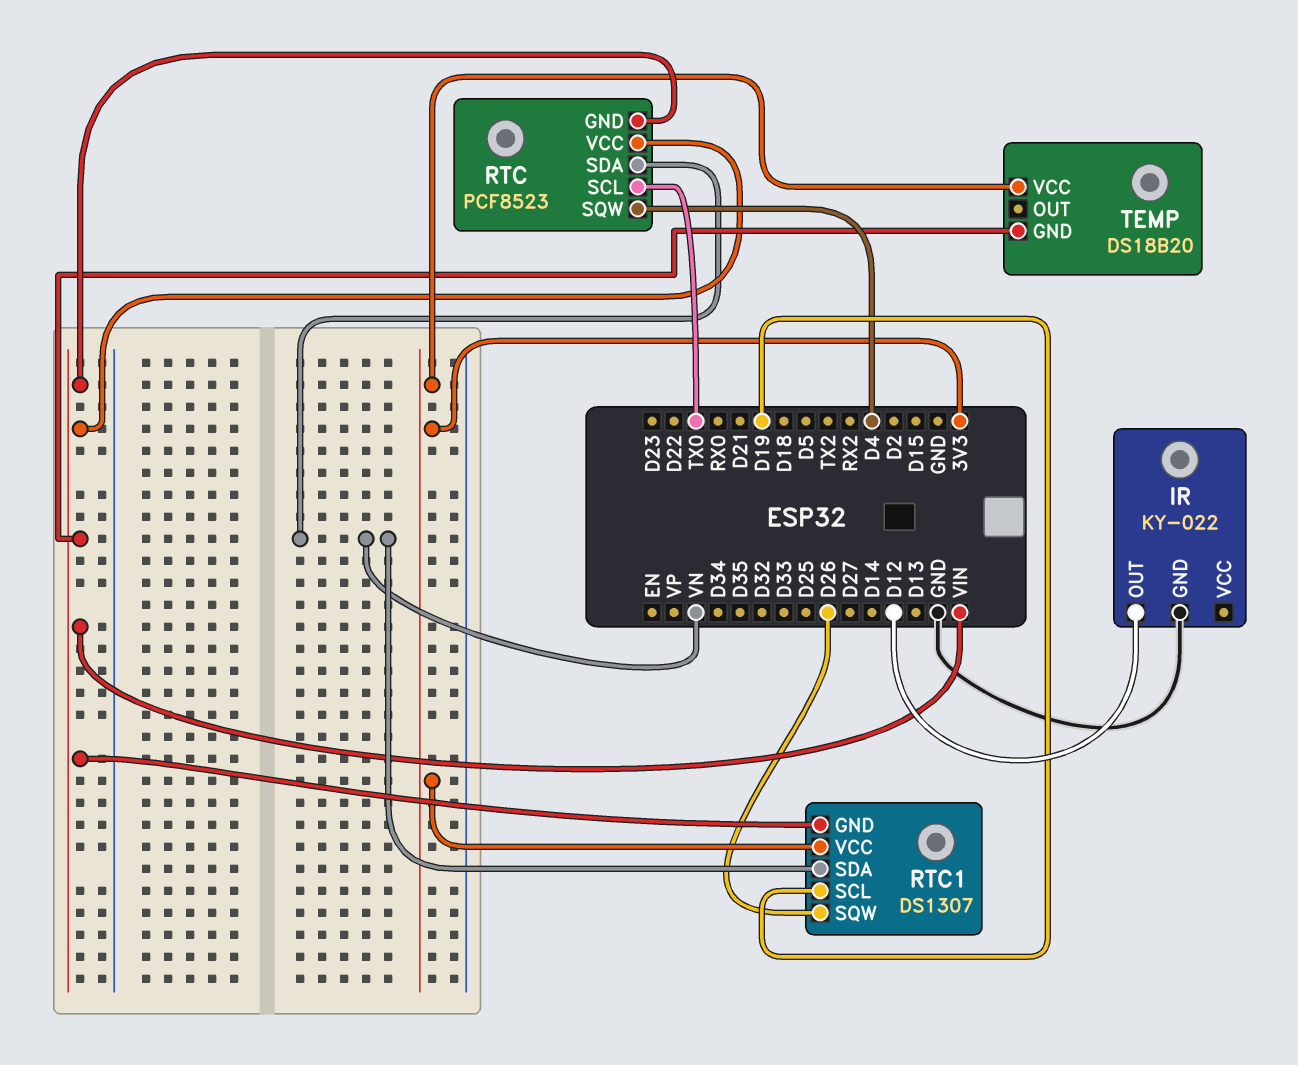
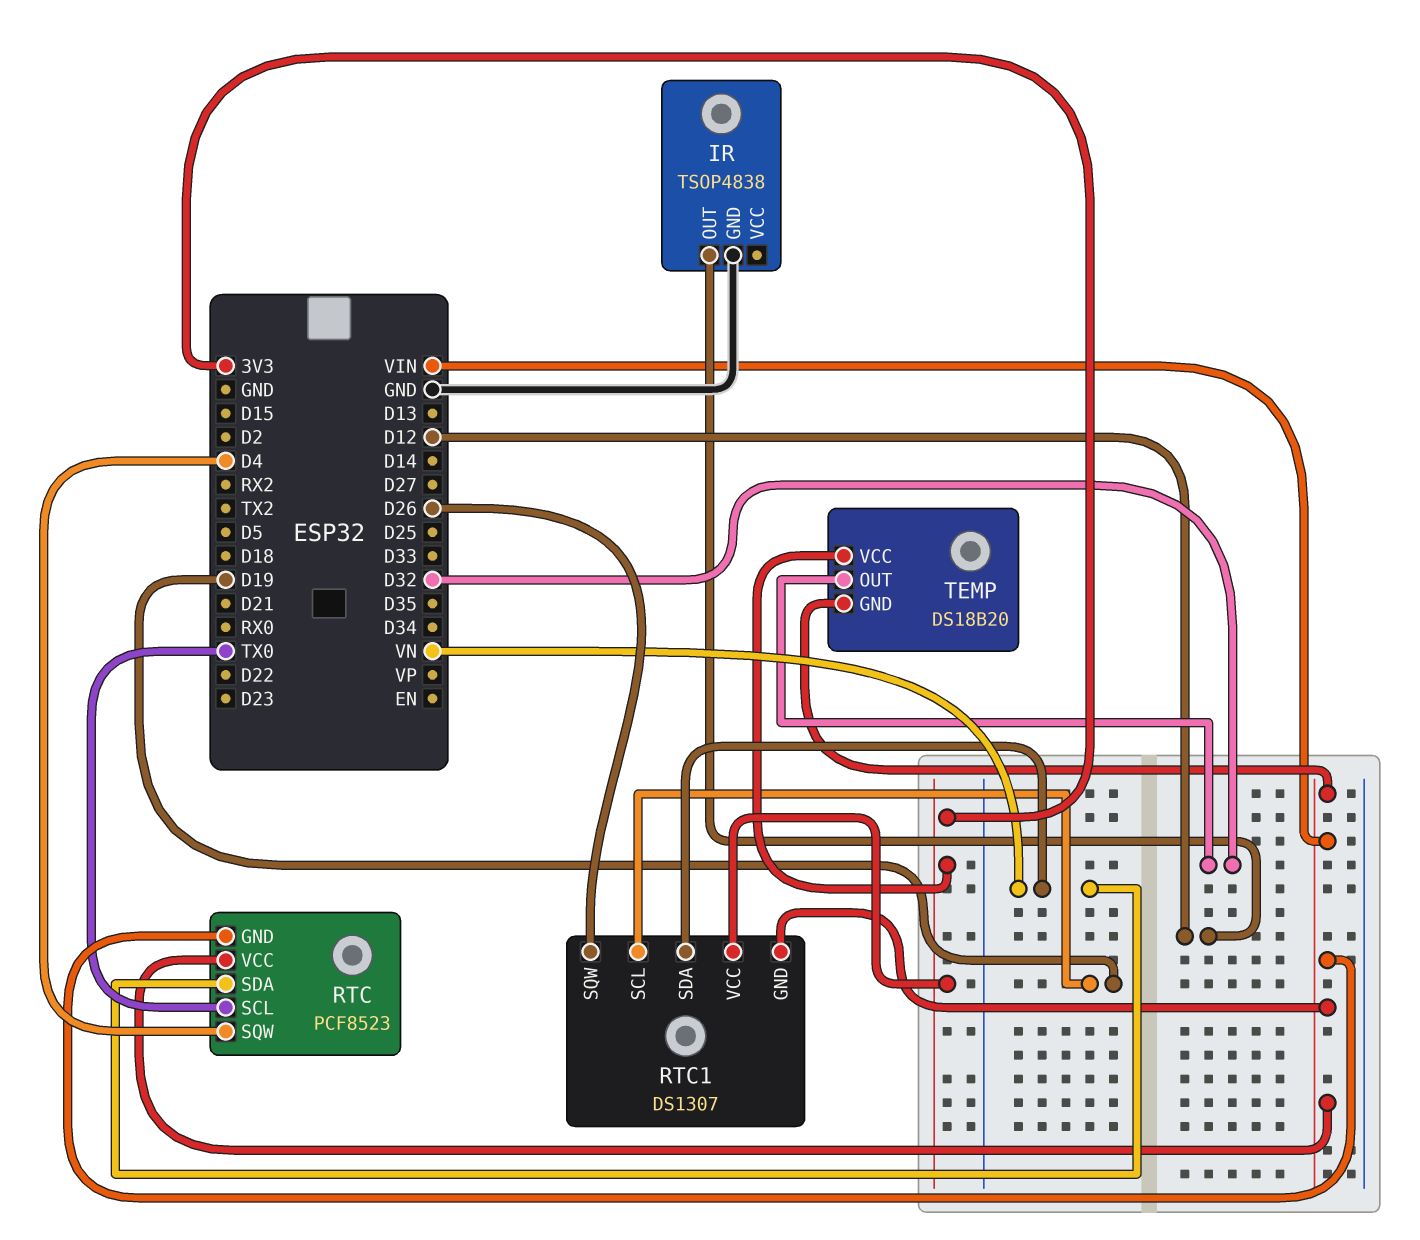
IR: KY-022 -> TSOP4838
TEMP pin OUT: none -> D32

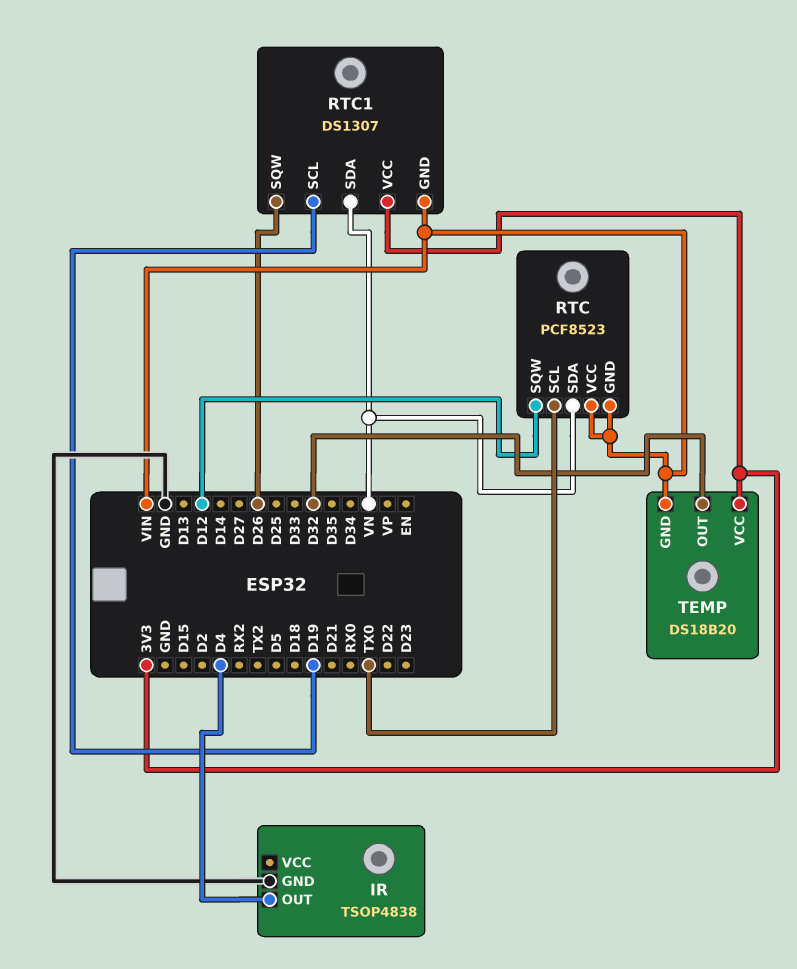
IR pin OUT: D12 -> D4
RTC pin SQW: D4 -> D12

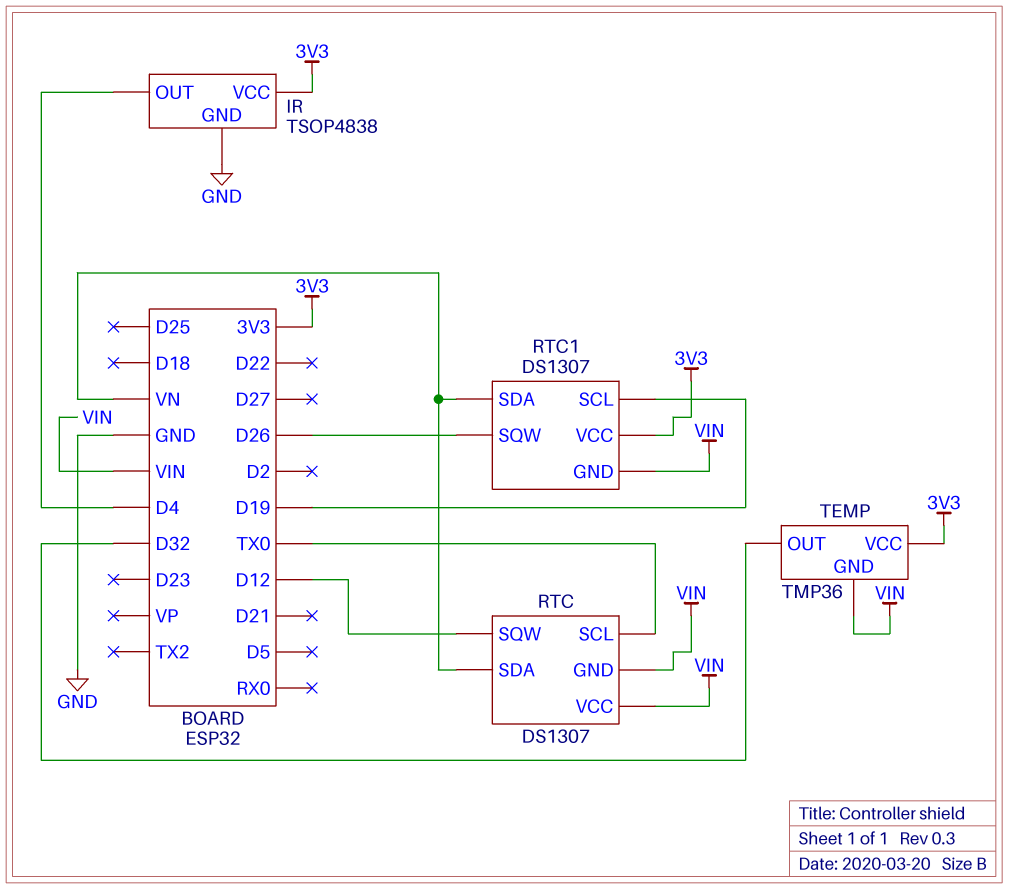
IR pin VCC: none -> 3V3
RTC: PCF8523 -> DS1307
TEMP: DS18B20 -> TMP36

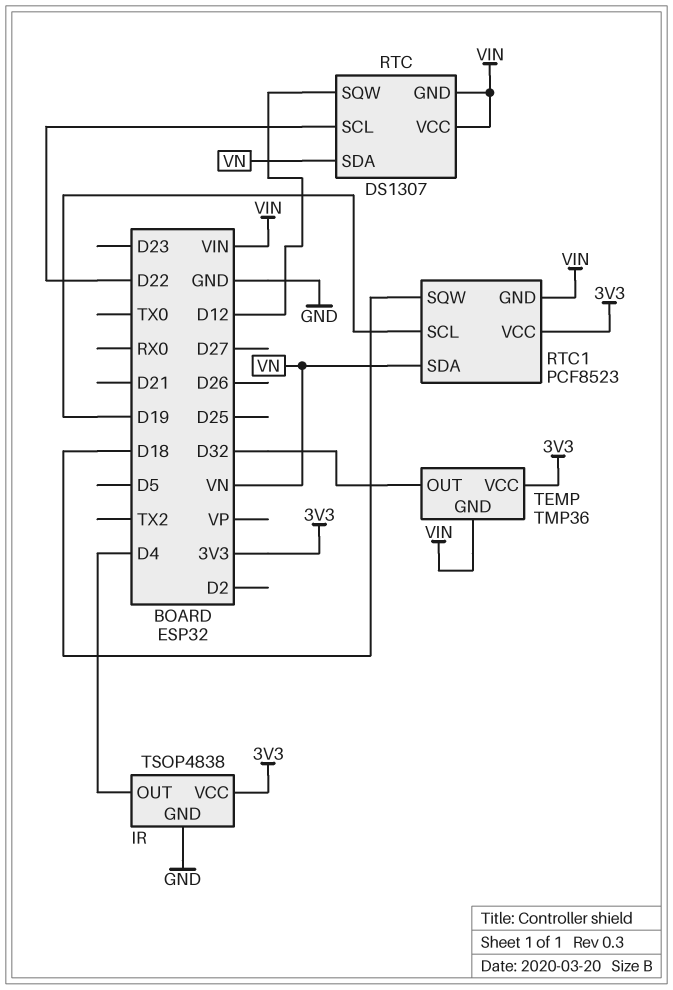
RTC pin SCL: TX0 -> D22
RTC1: DS1307 -> PCF8523
RTC1 pin SQW: D26 -> D18

